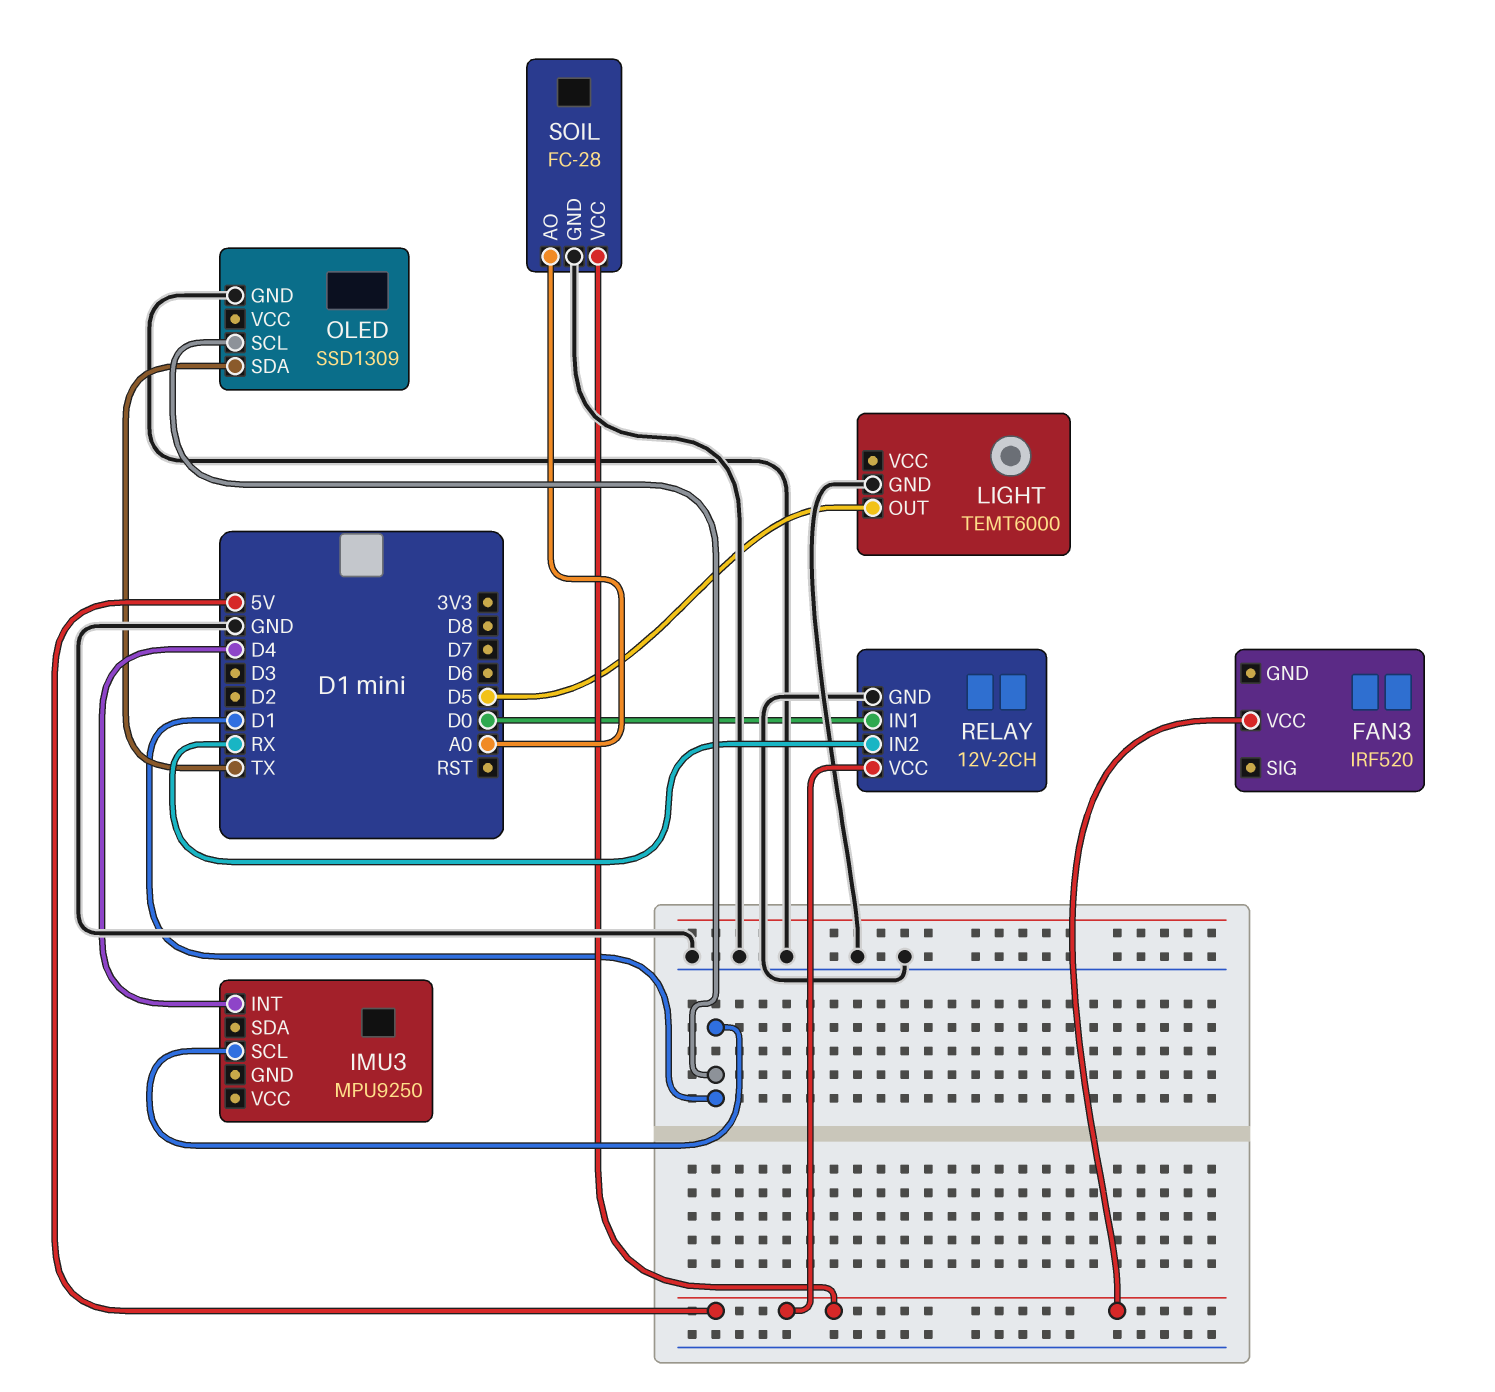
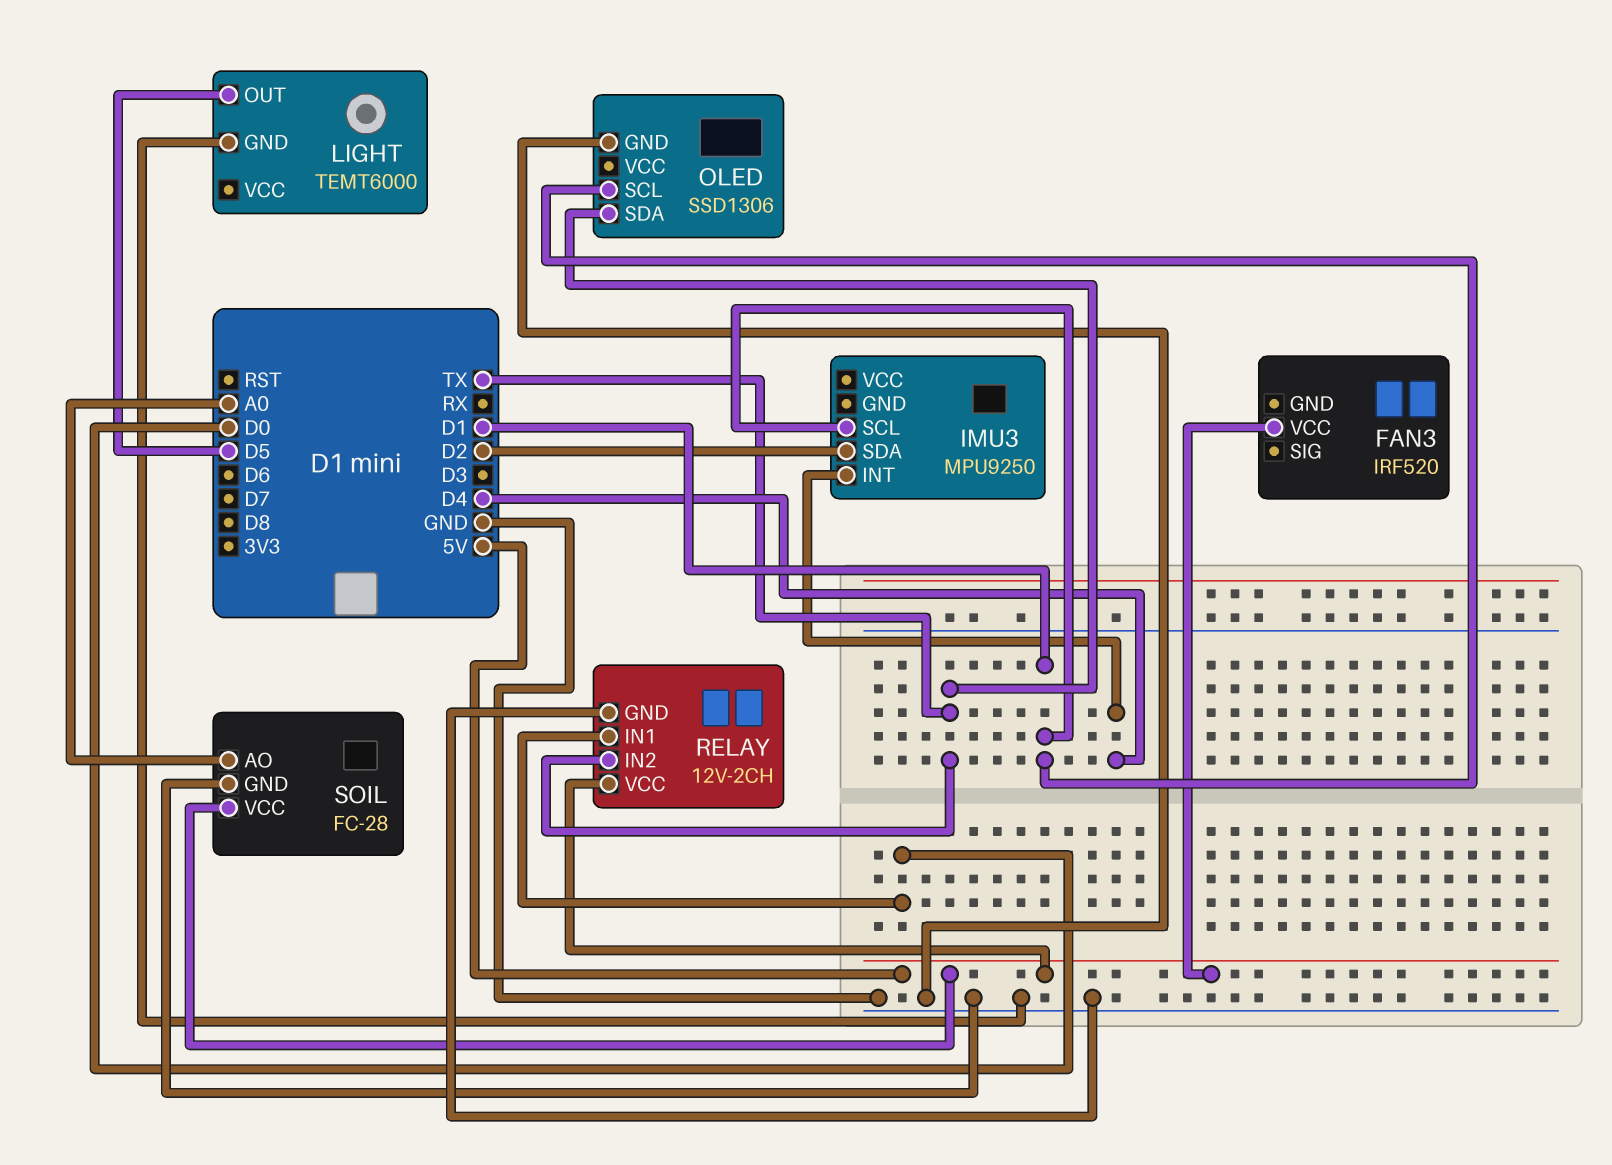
IMU3 pin SDA: none -> D2
OLED: SSD1309 -> SSD1306
RELAY pin IN2: RX -> TX

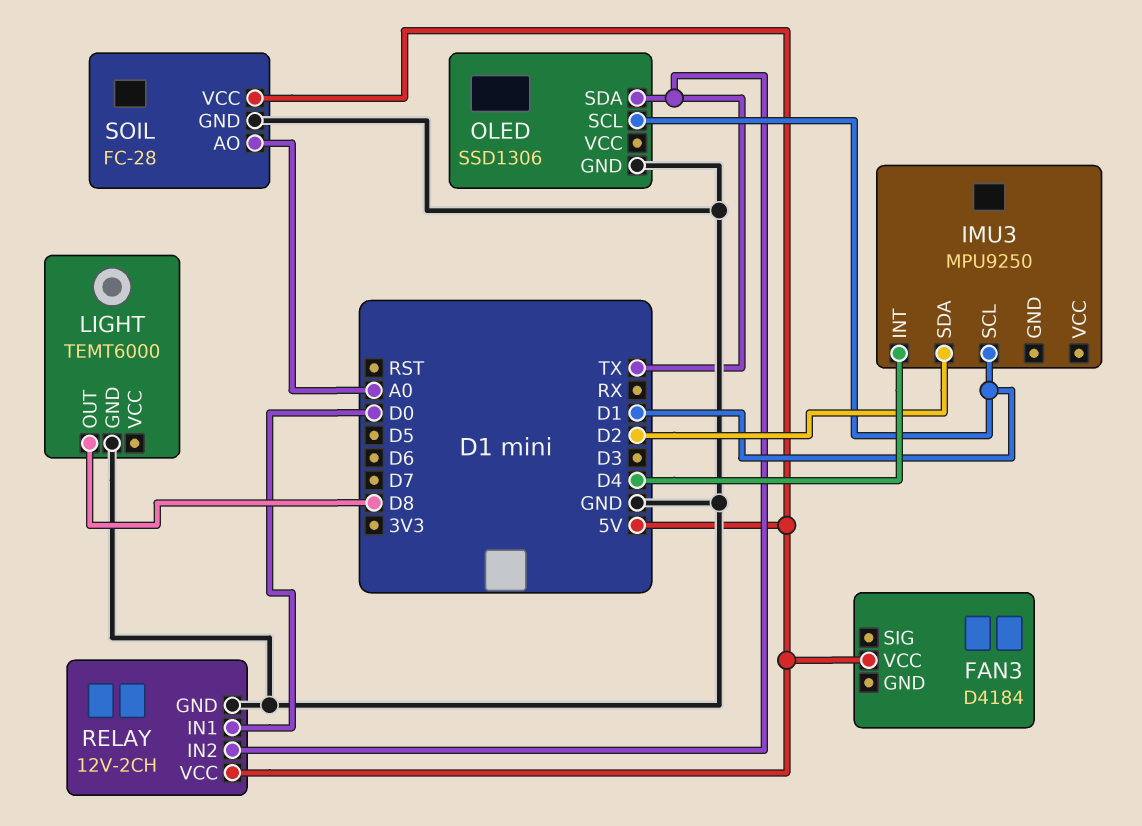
FAN3: IRF520 -> D4184
LIGHT pin OUT: D5 -> D8

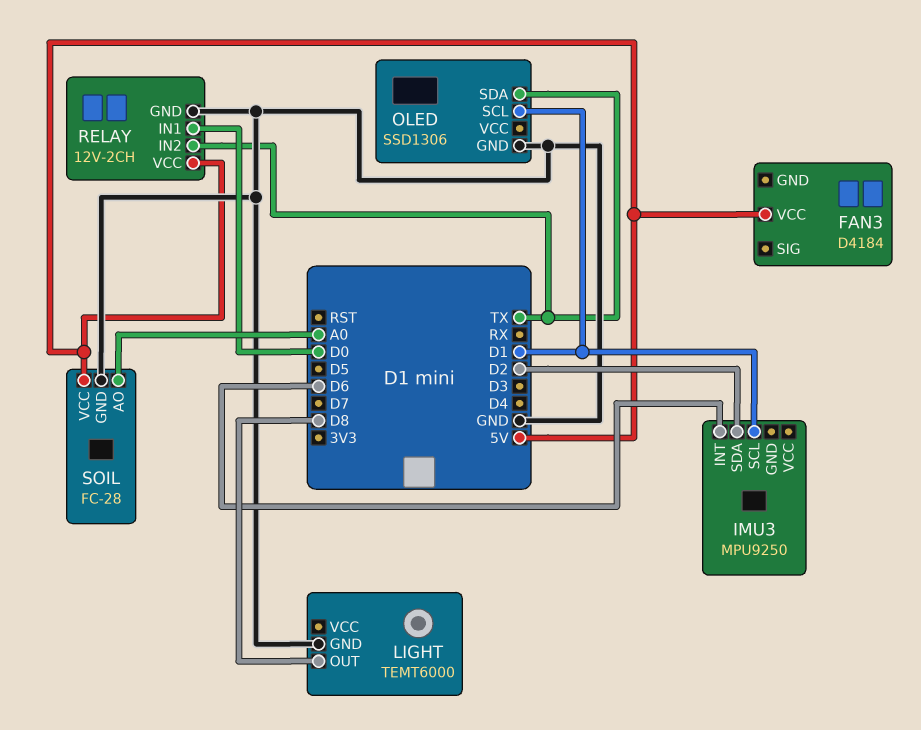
IMU3 pin INT: D4 -> D6

